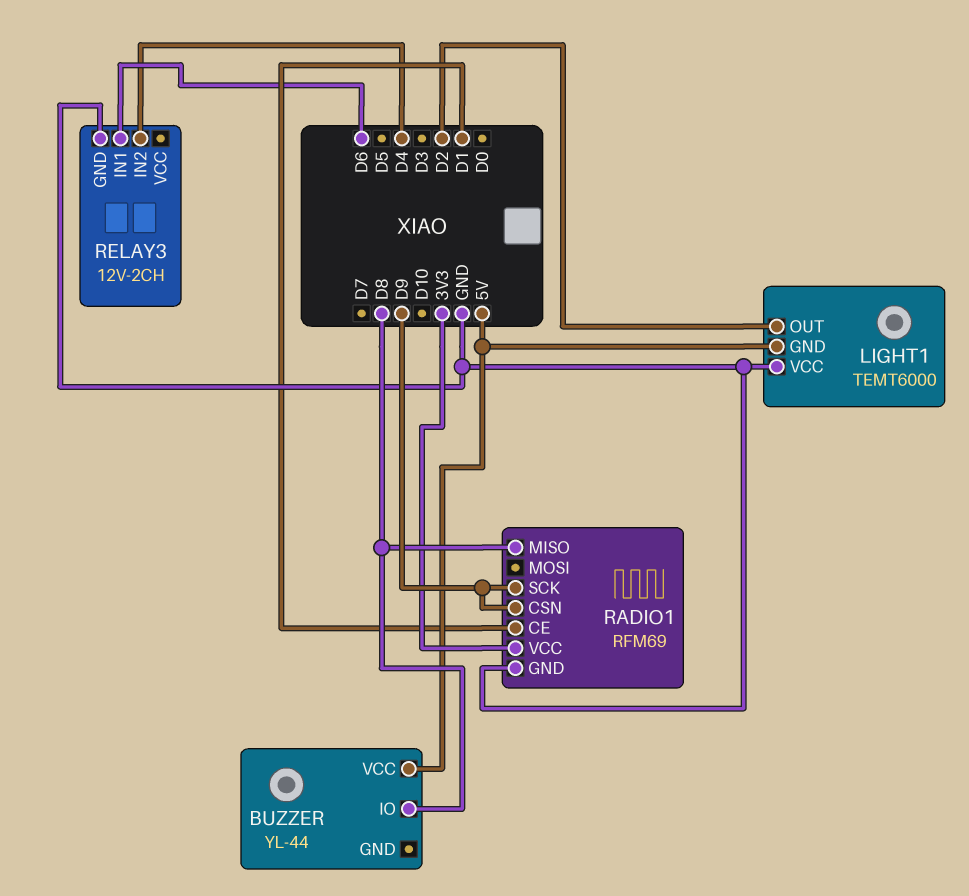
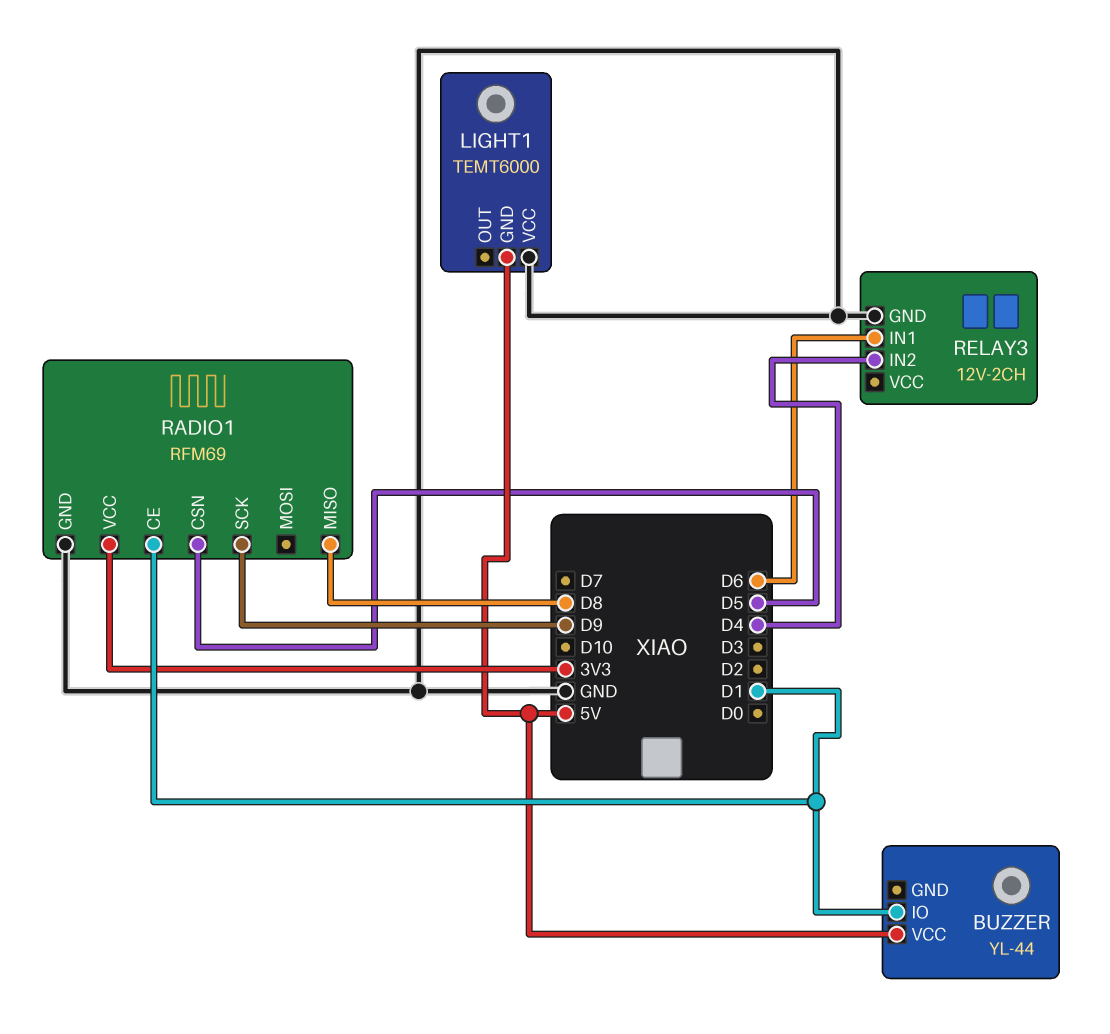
BUZZER pin IO: D8 -> D1
LIGHT1 pin OUT: D2 -> none
RADIO1 pin CSN: D9 -> D5

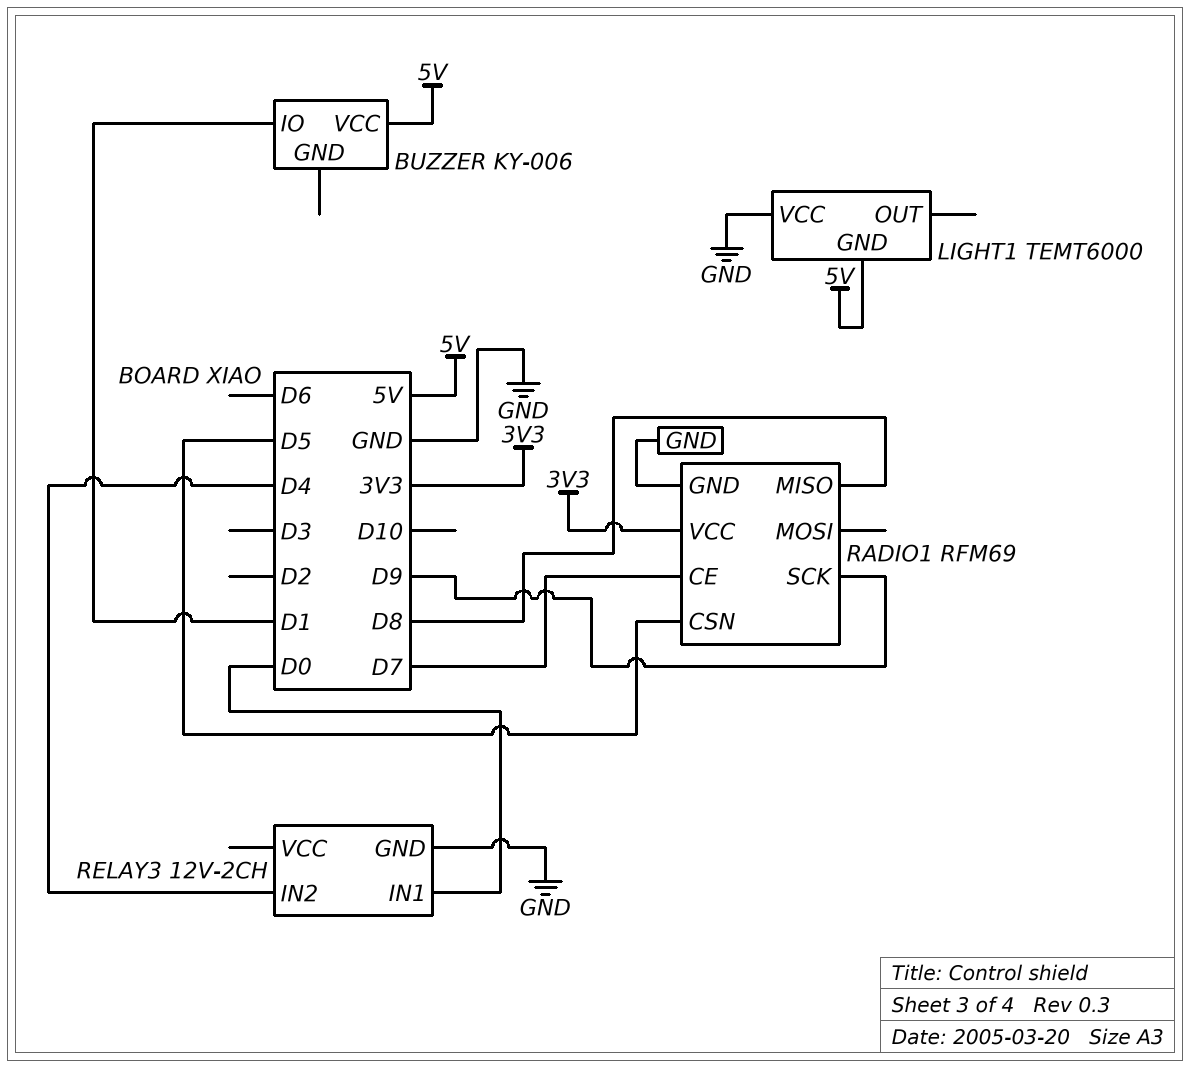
BUZZER: YL-44 -> KY-006
RADIO1 pin CE: D1 -> D7
RELAY3 pin IN1: D6 -> D0

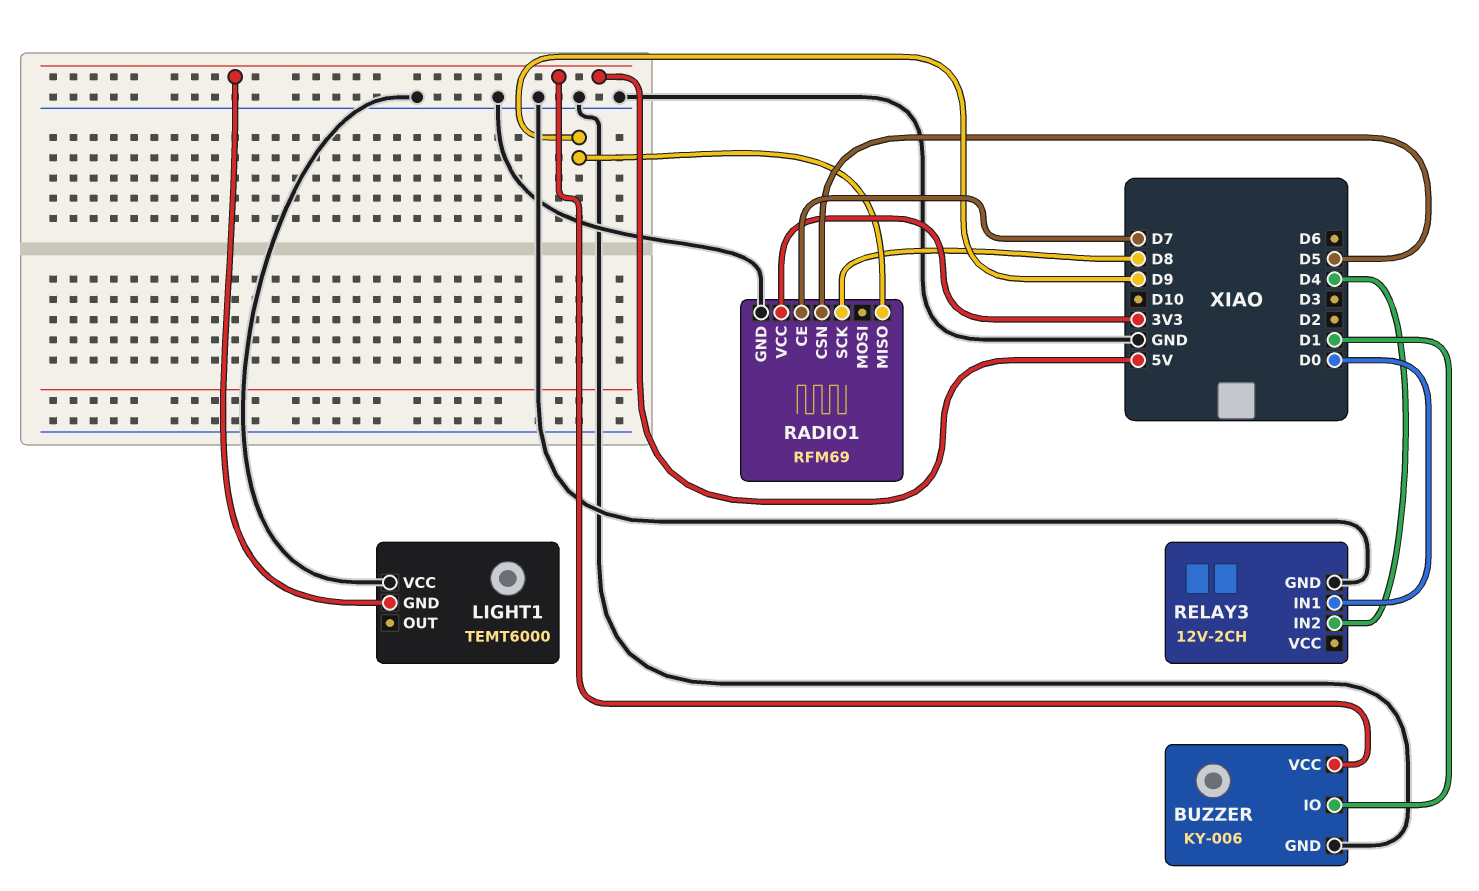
BUZZER pin GND: none -> GND
RADIO1 pin MISO: D8 -> D9
RADIO1 pin SCK: D9 -> D8

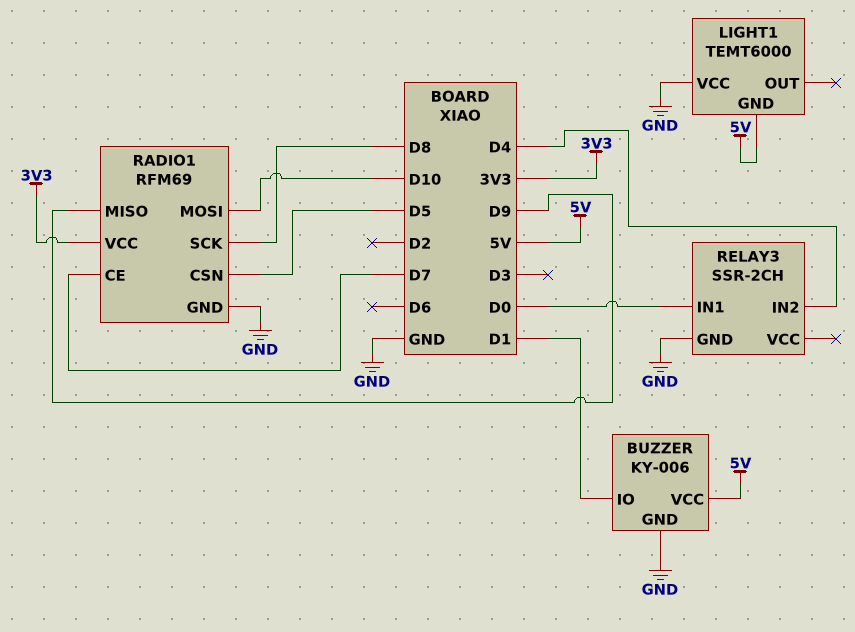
RADIO1 pin MOSI: none -> D10
RELAY3: 12V-2CH -> SSR-2CH

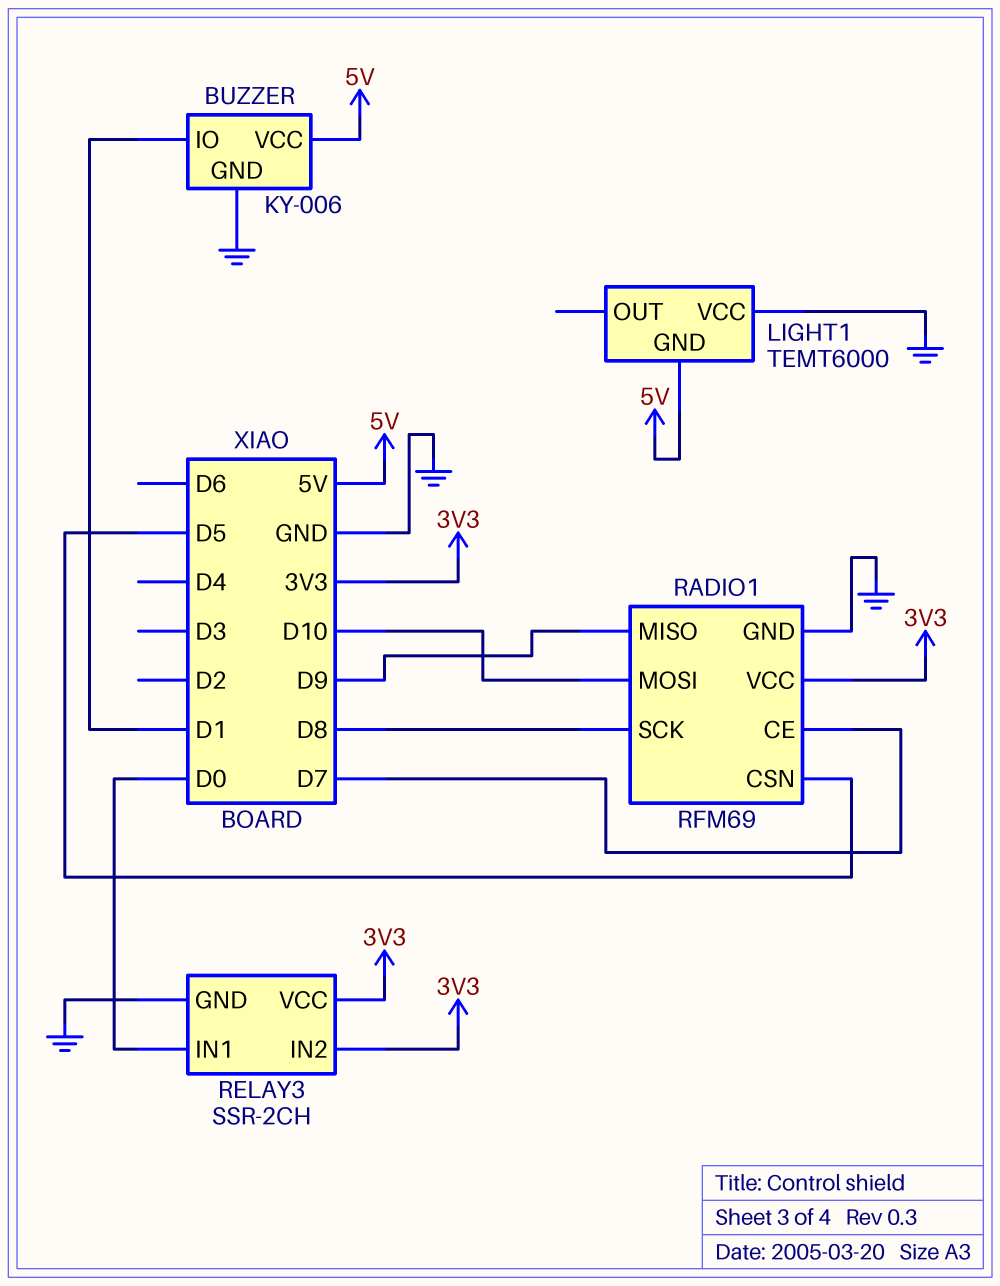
RELAY3 pin IN2: D4 -> 3V3
RELAY3 pin VCC: none -> 3V3

